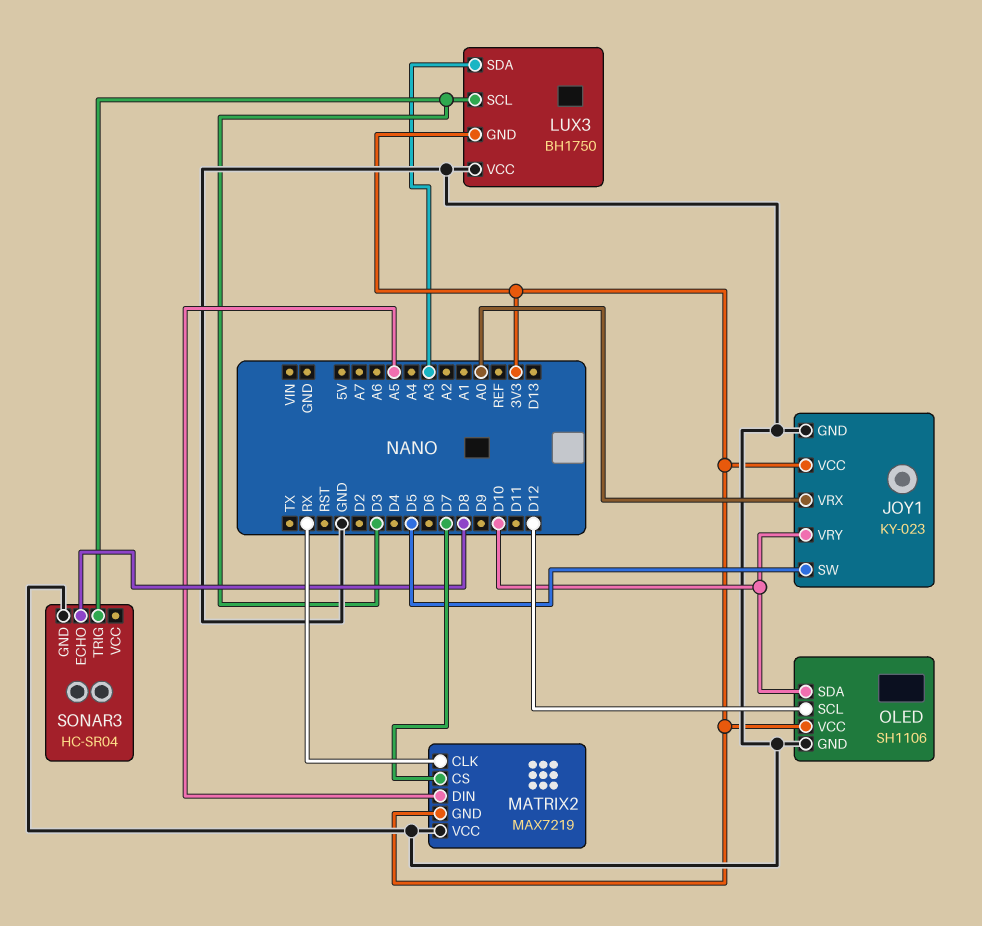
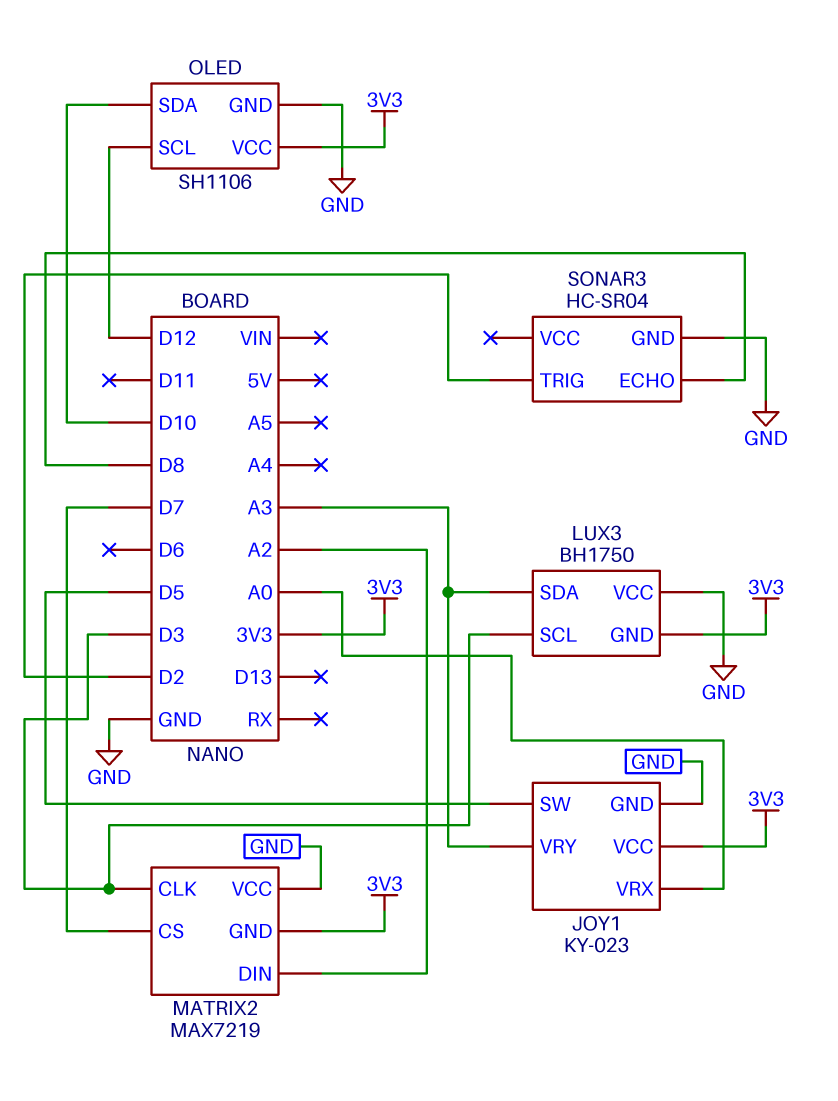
JOY1 pin VRY: D10 -> A3
MATRIX2 pin CLK: RX -> D3
MATRIX2 pin DIN: A5 -> A2
SONAR3 pin TRIG: D3 -> D2

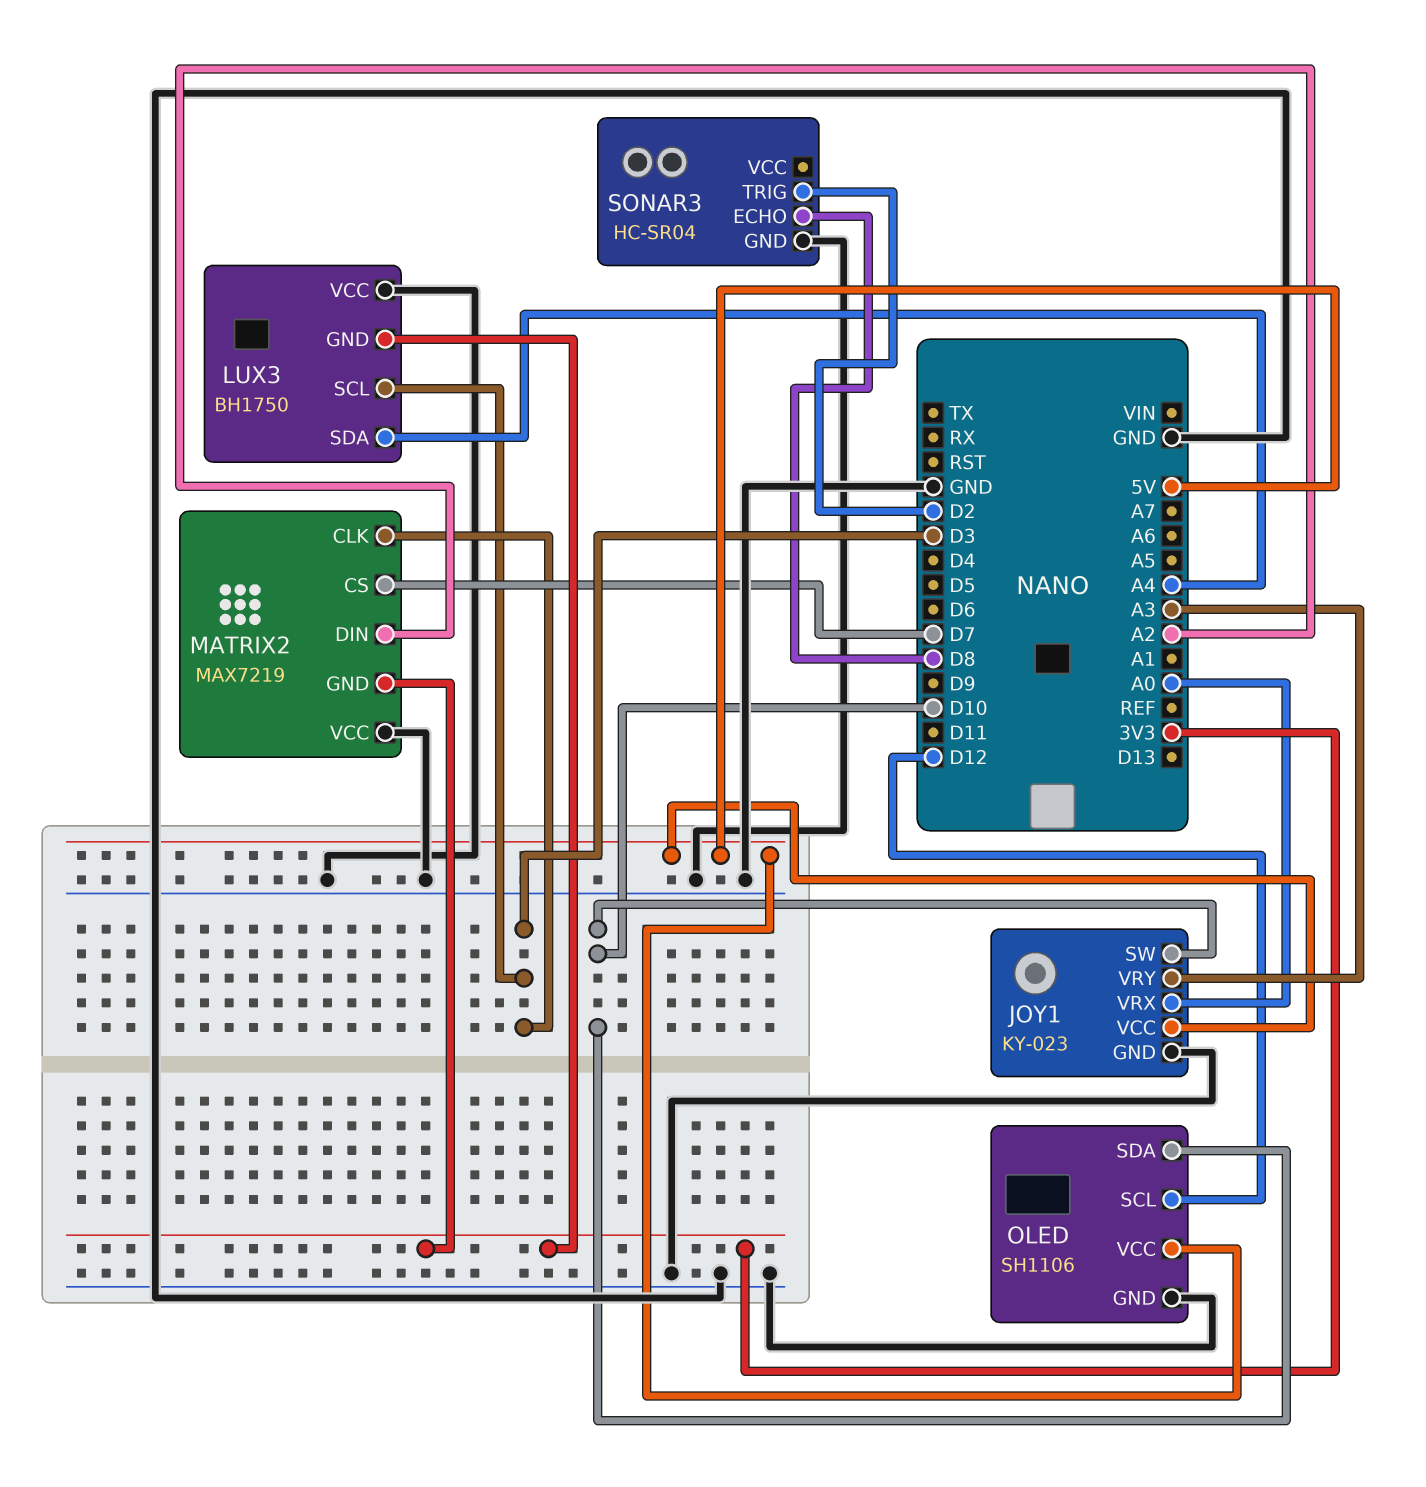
JOY1 pin SW: D5 -> D10
JOY1 pin VCC: 3V3 -> 5V
LUX3 pin SDA: A3 -> A4
OLED pin VCC: 3V3 -> 5V

